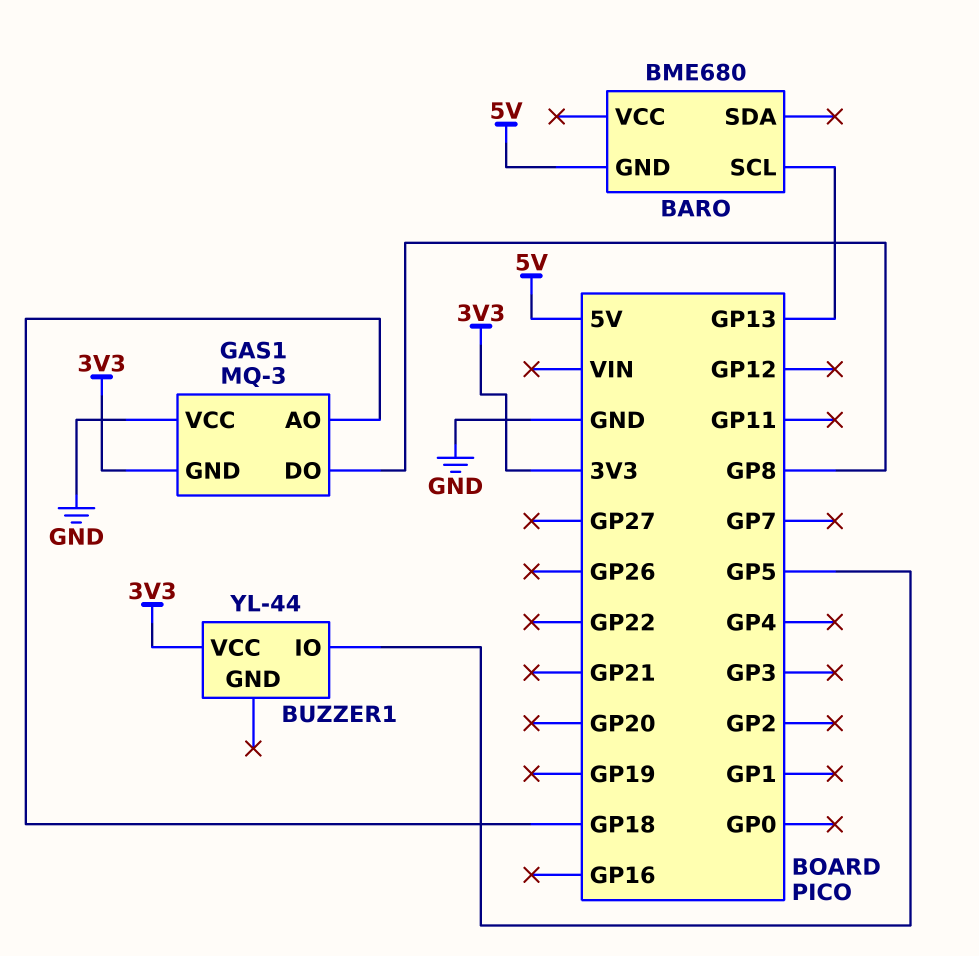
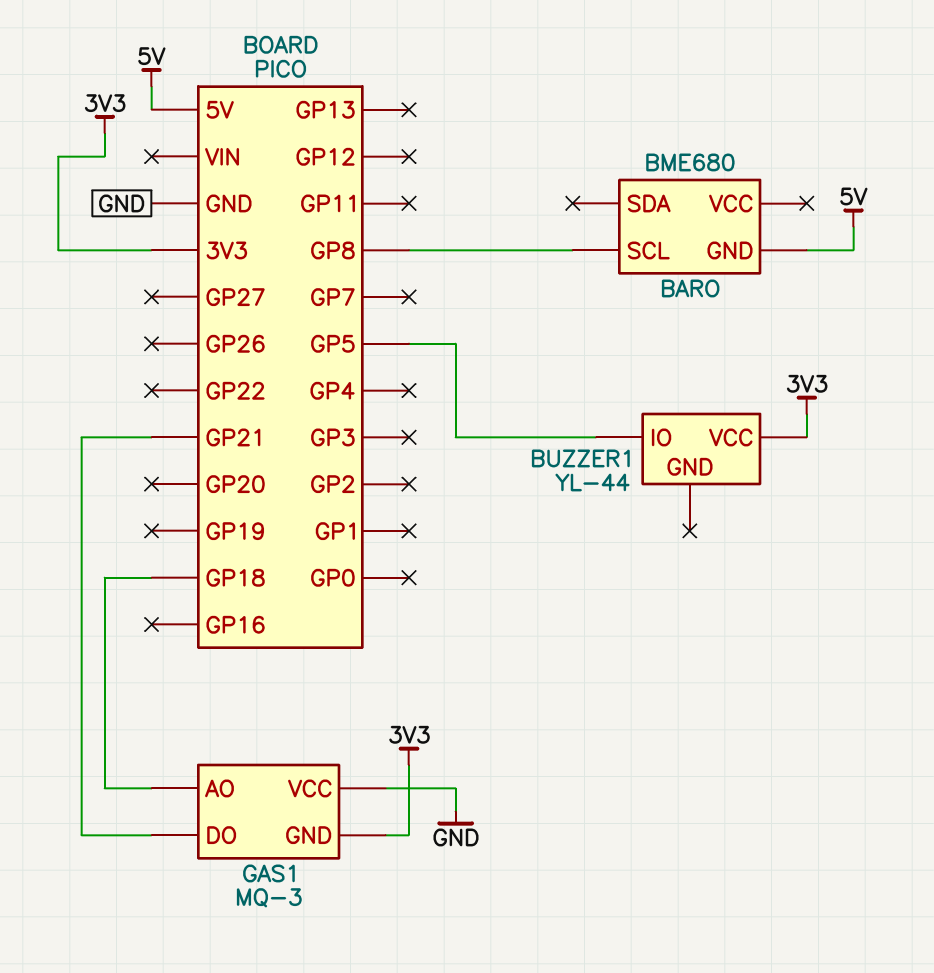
BARO pin SCL: GP13 -> GP8
GAS1 pin DO: GP8 -> GP21

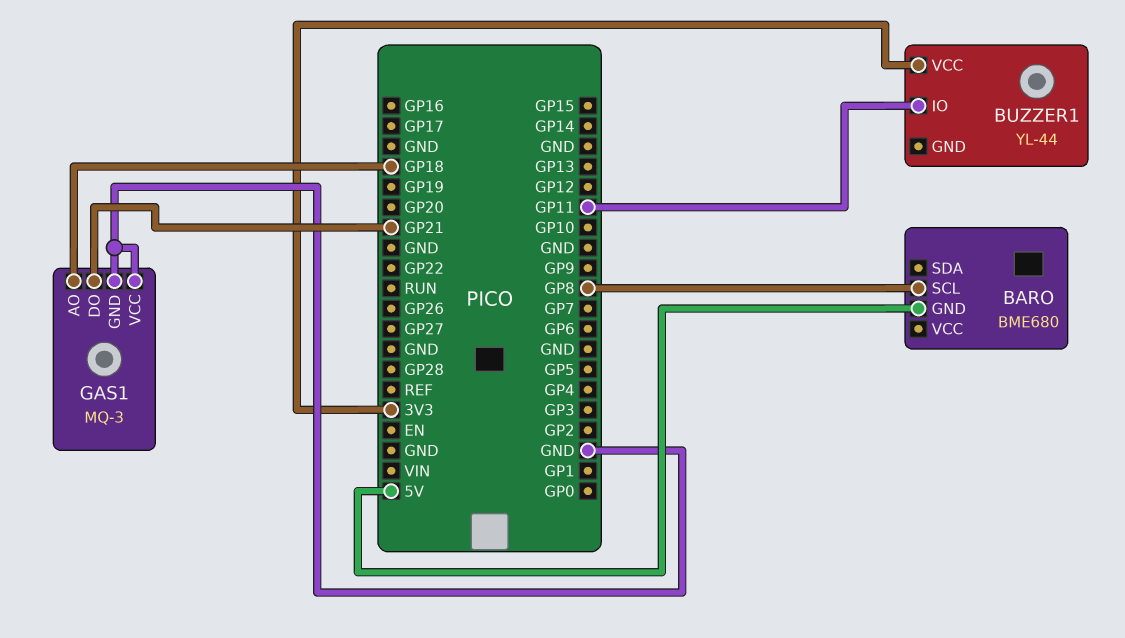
BUZZER1 pin IO: GP5 -> GP11
GAS1 pin GND: 3V3 -> GND

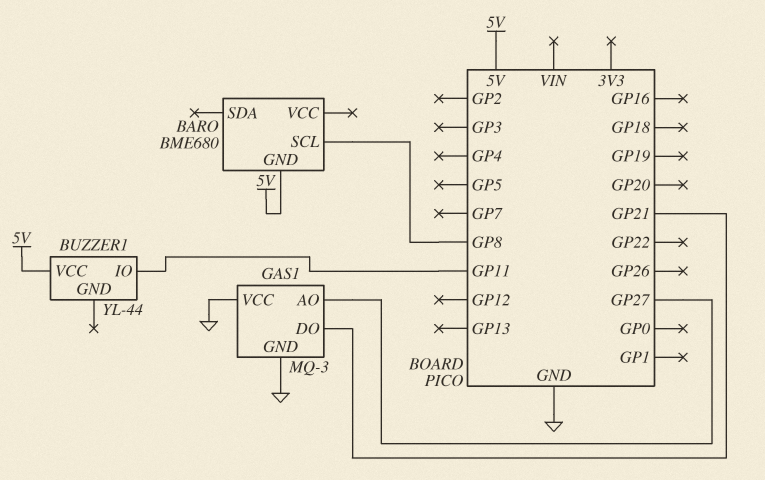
BUZZER1 pin VCC: 3V3 -> 5V
GAS1 pin AO: GP18 -> GP27

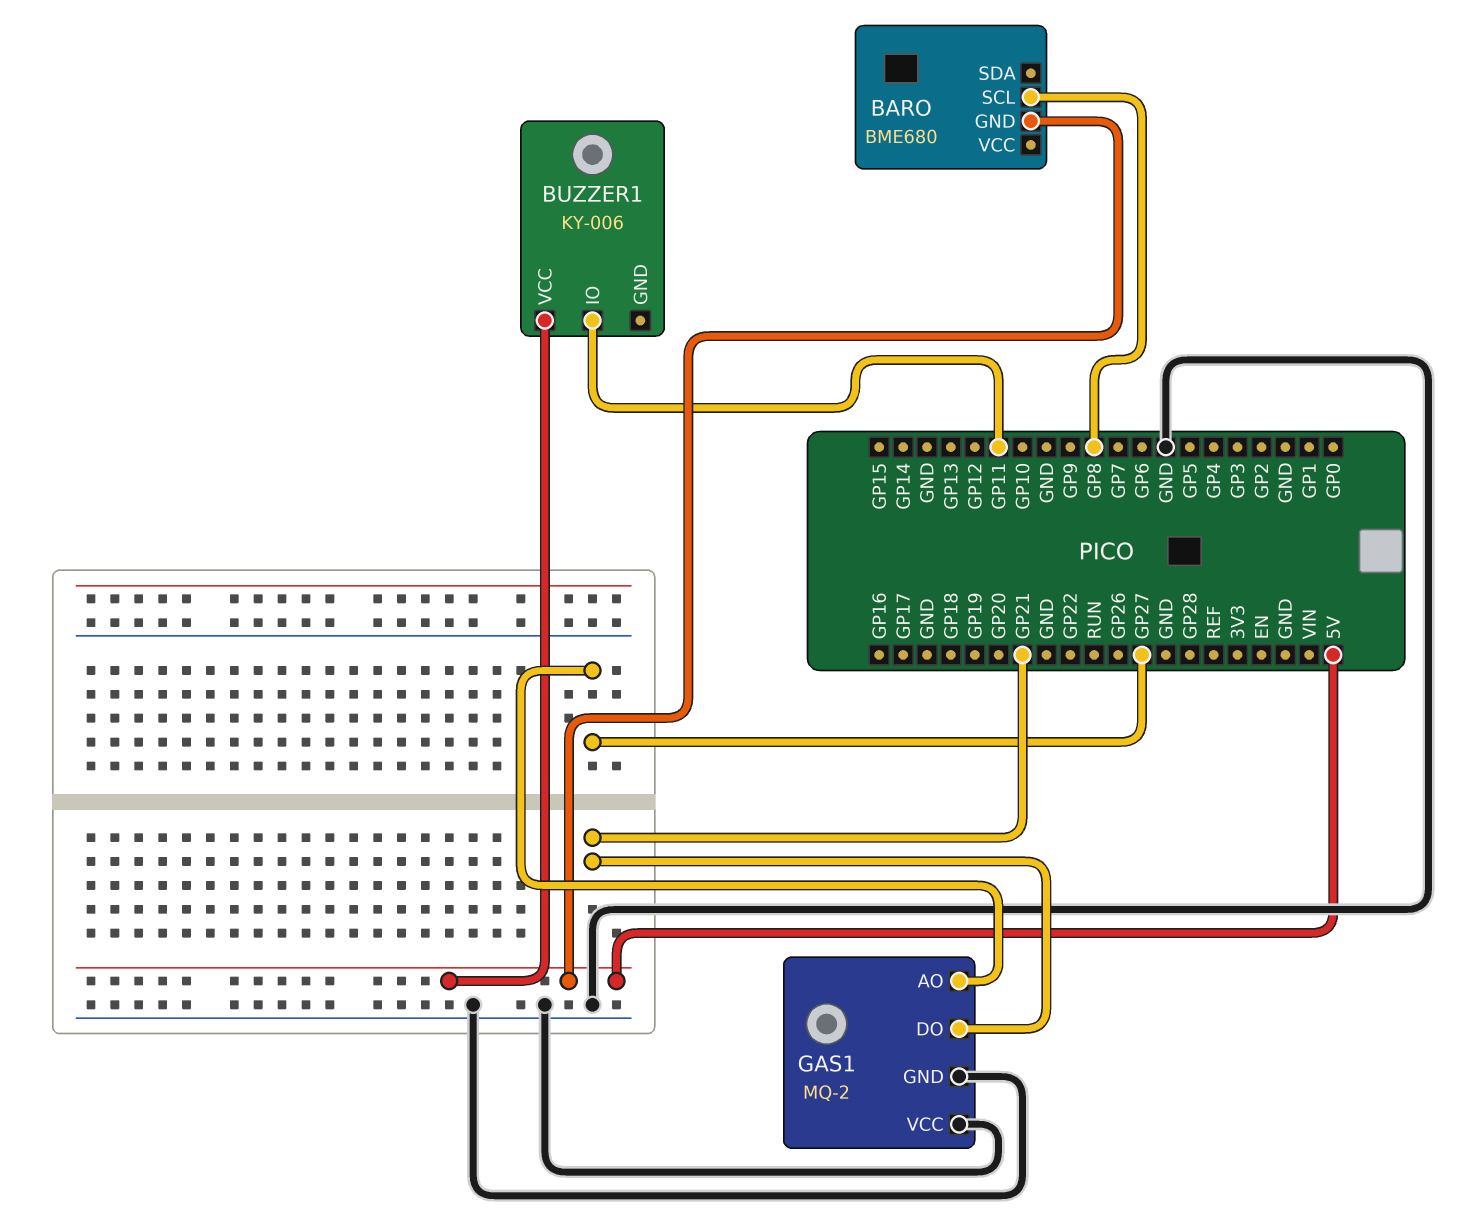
BUZZER1: YL-44 -> KY-006
GAS1: MQ-3 -> MQ-2

